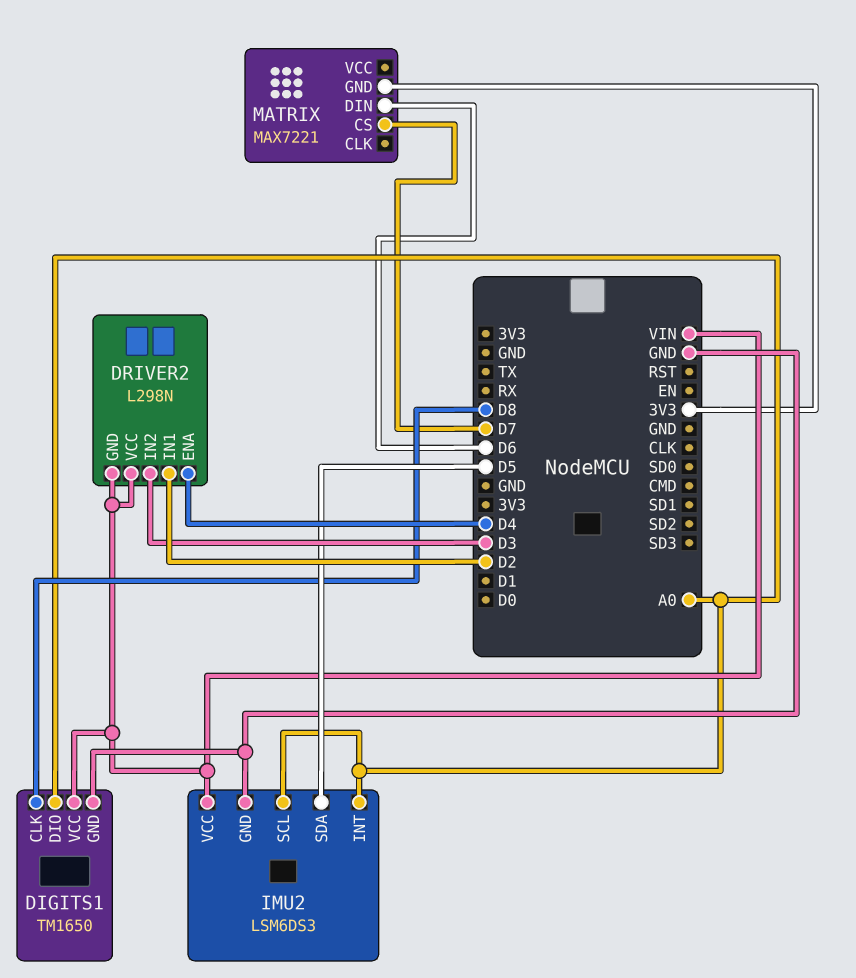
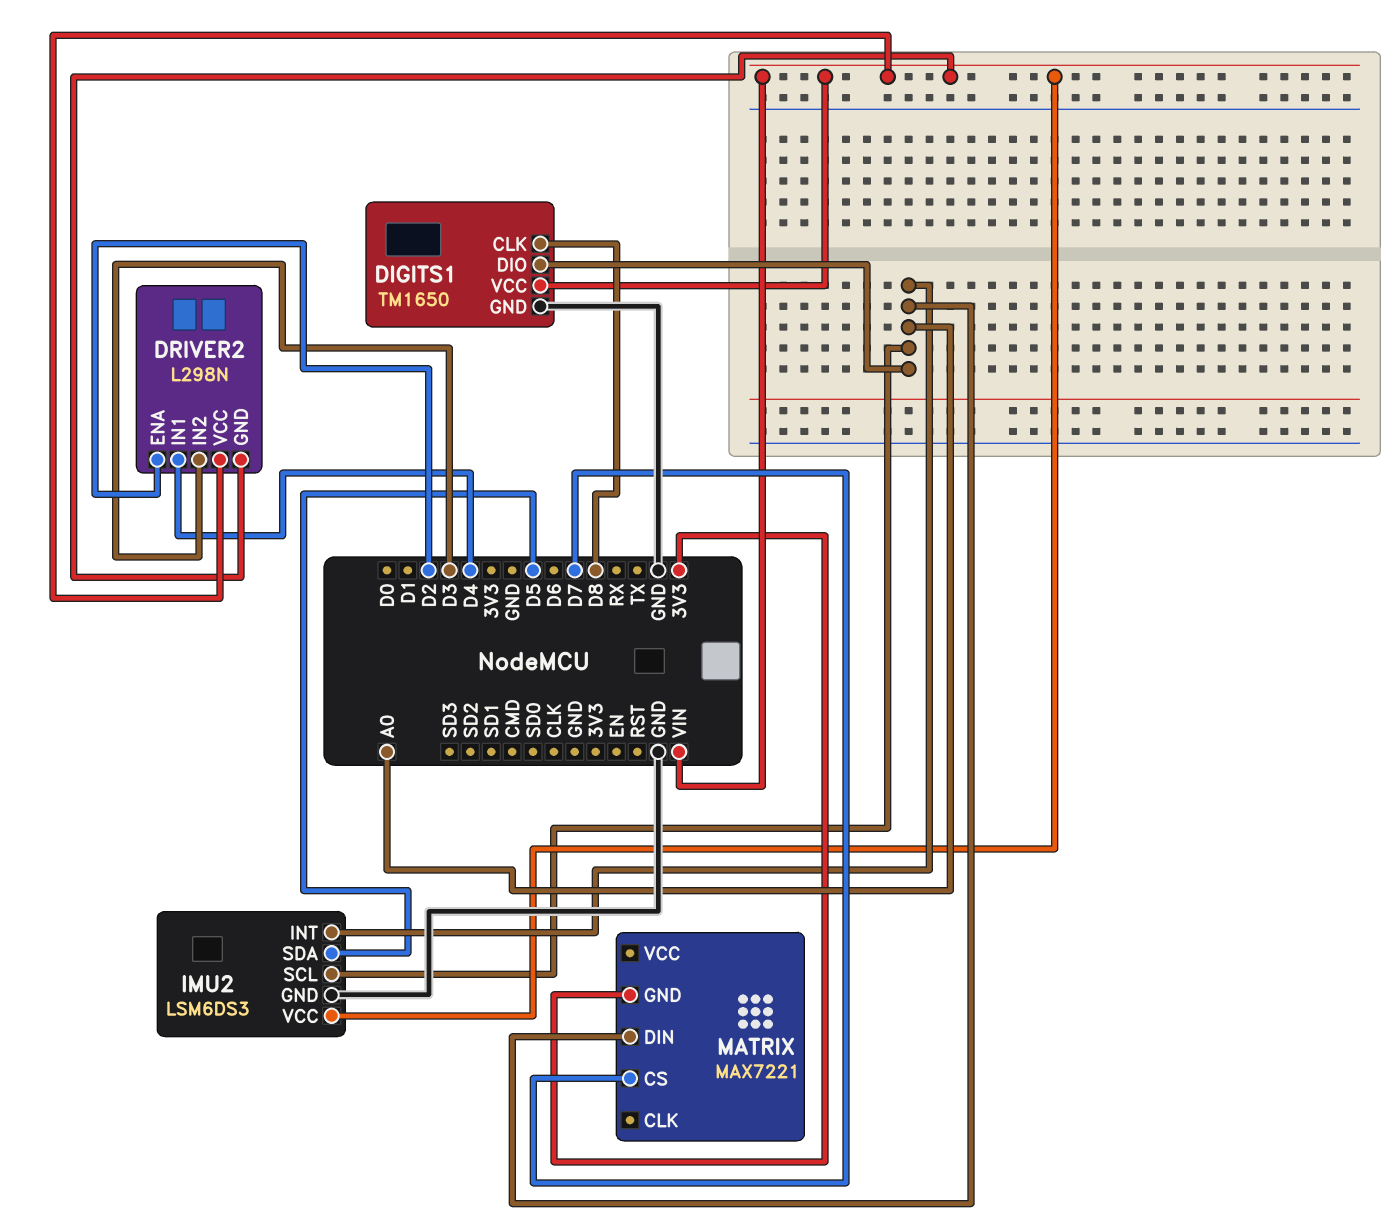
DRIVER2 pin ENA: D4 -> D2
DRIVER2 pin IN1: D2 -> D4
MATRIX pin DIN: D6 -> A0

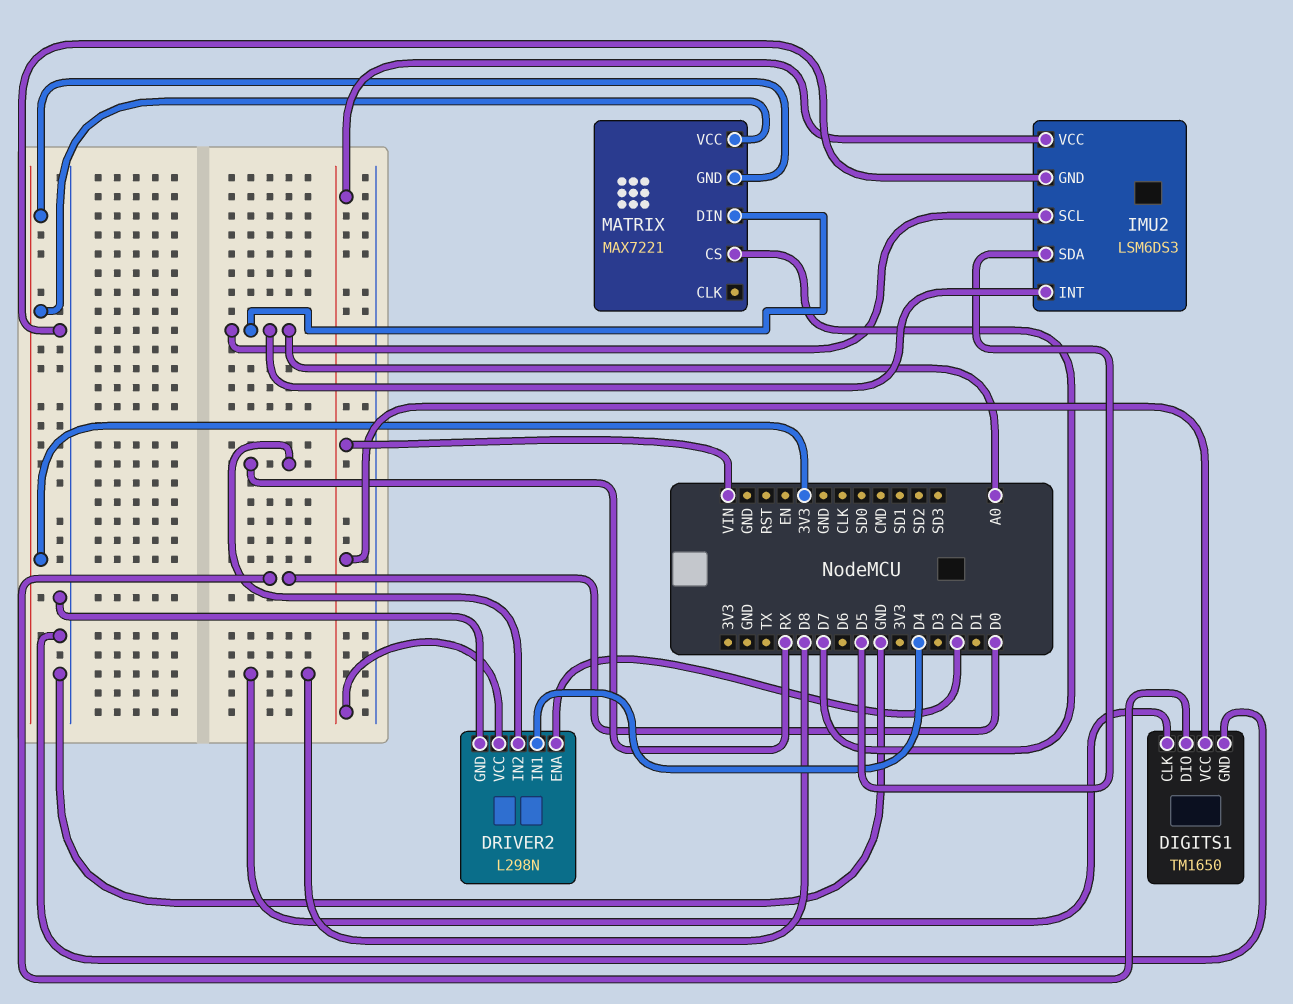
DIGITS1 pin DIO: A0 -> D0
DRIVER2 pin GND: VIN -> GND
DRIVER2 pin IN2: D3 -> RX
MATRIX pin VCC: none -> 3V3

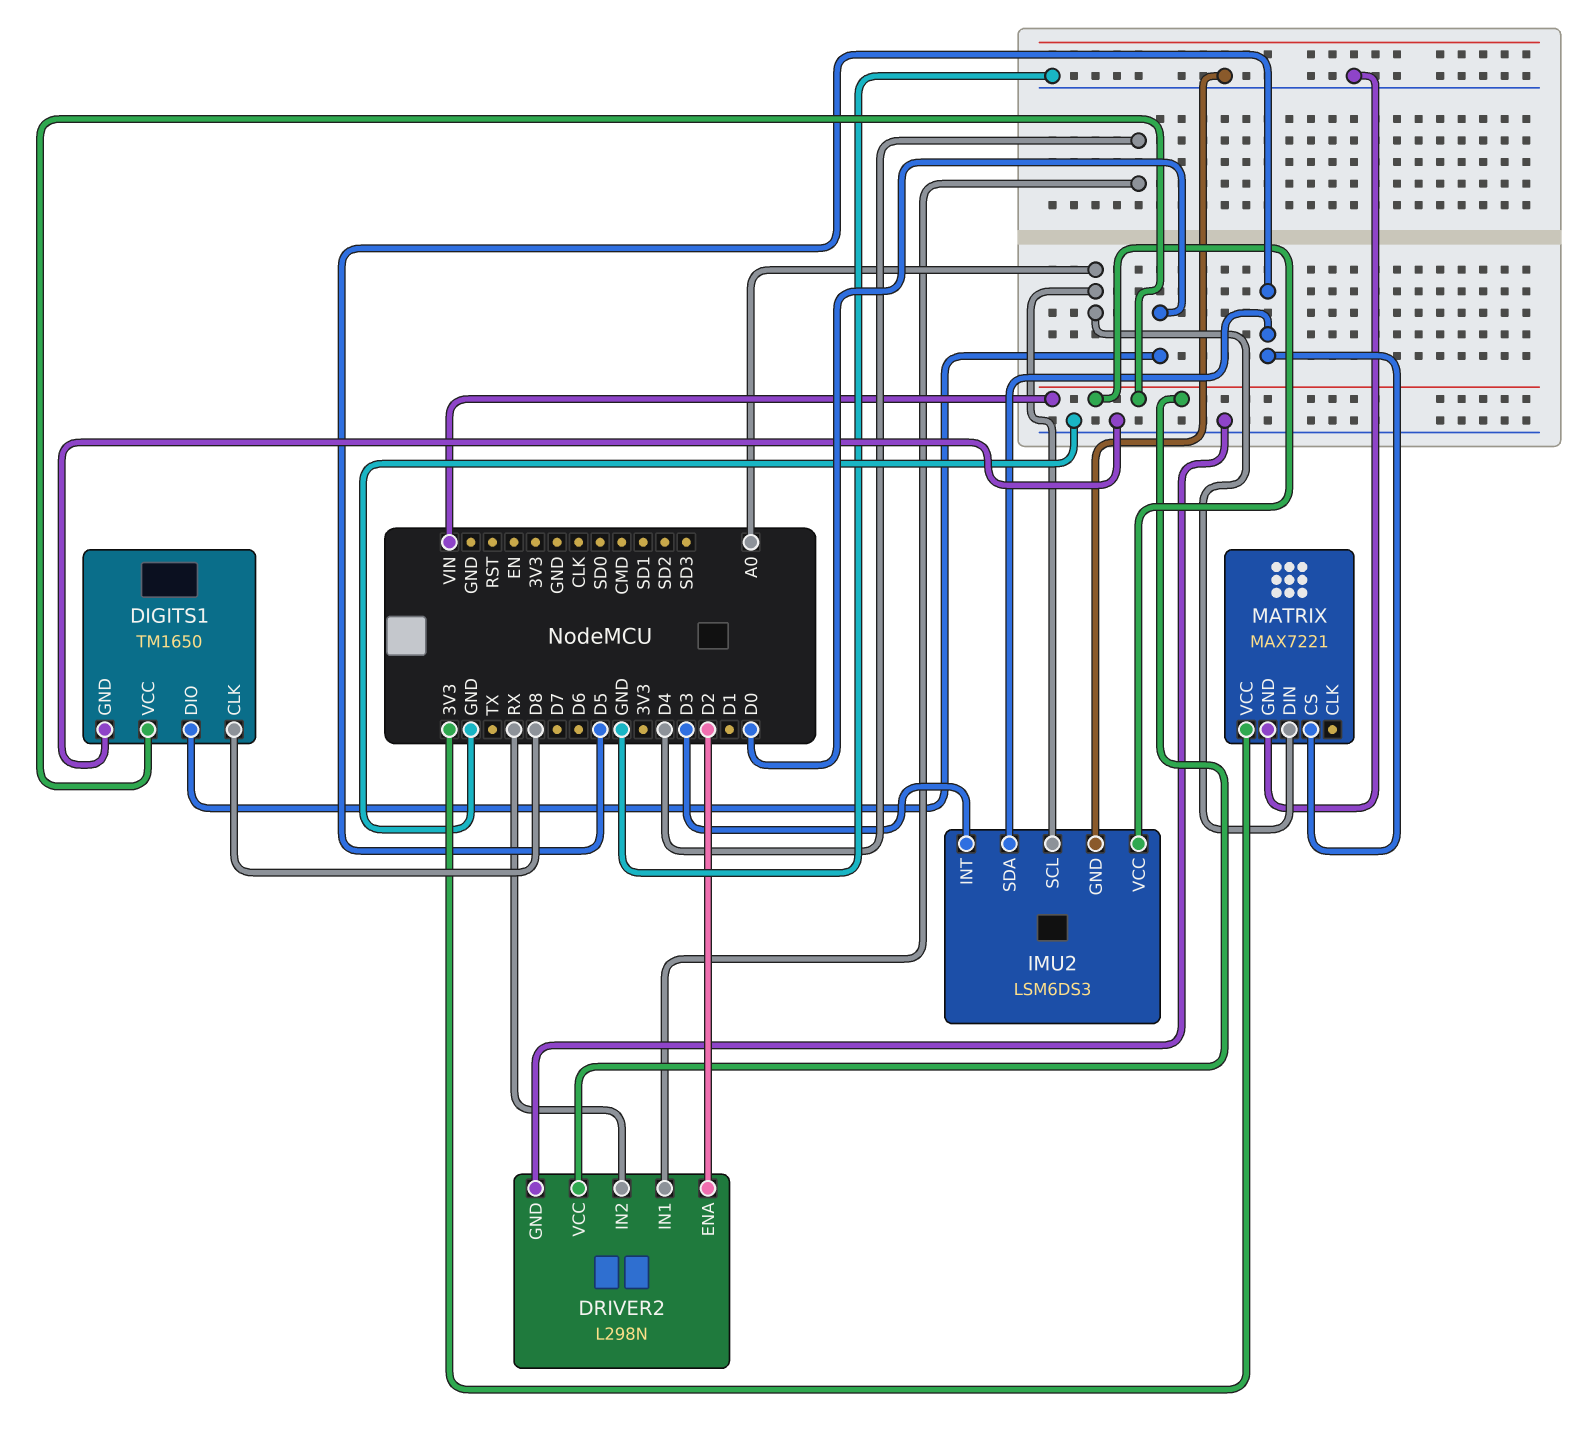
IMU2 pin INT: A0 -> D3
MATRIX pin CS: D7 -> D5
MATRIX pin GND: 3V3 -> GND

